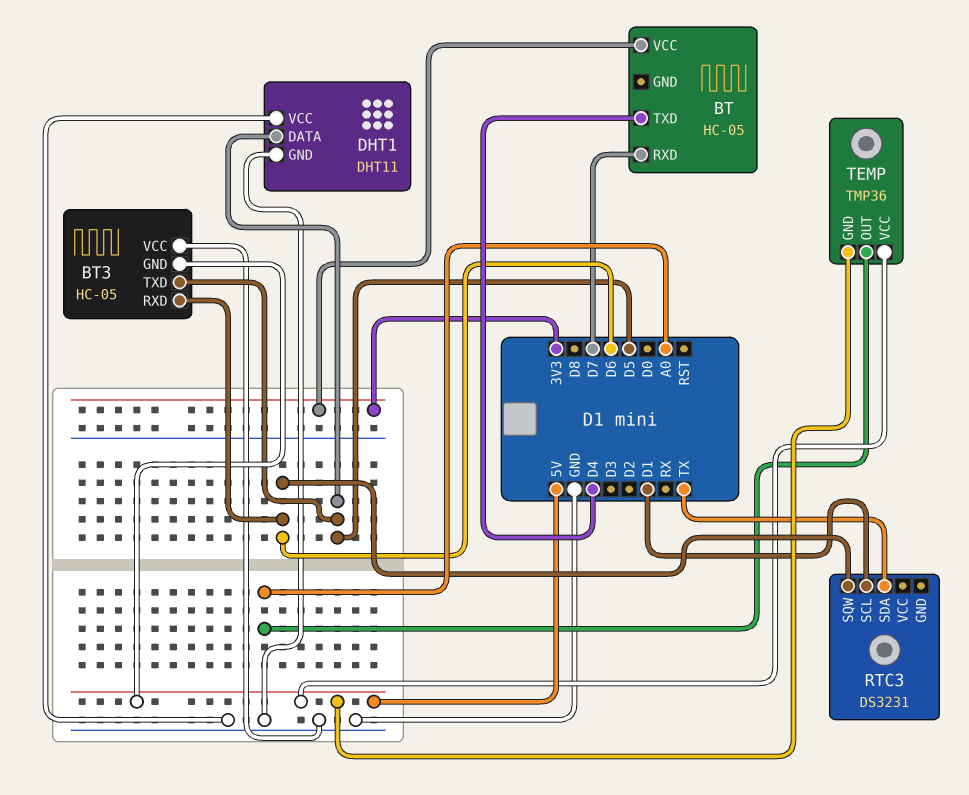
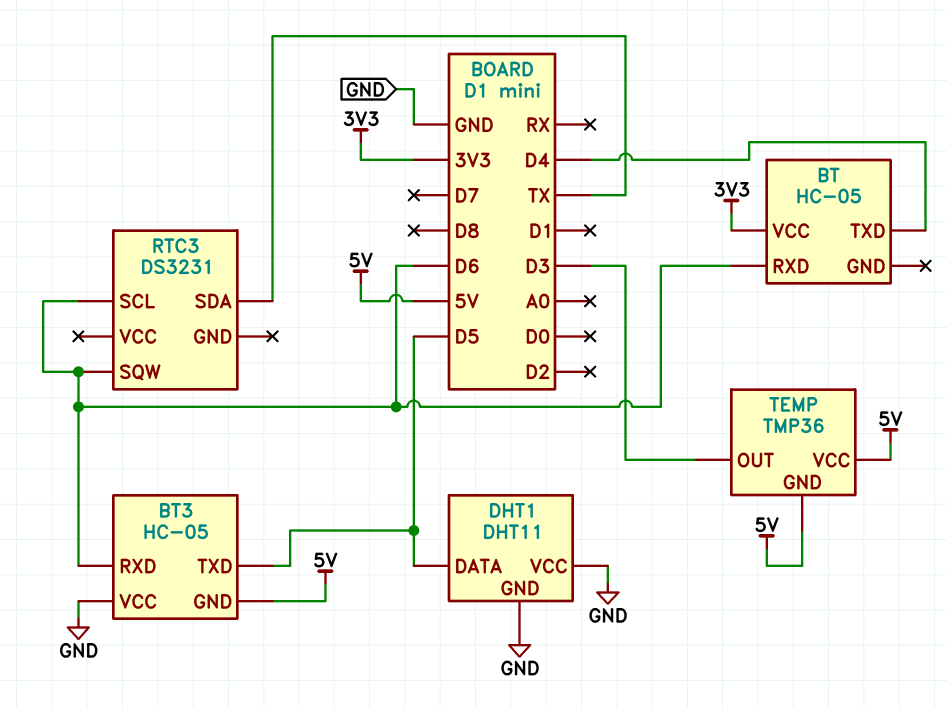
BT pin RXD: D7 -> D6
RTC3 pin SCL: D1 -> D6
TEMP pin OUT: A0 -> D3

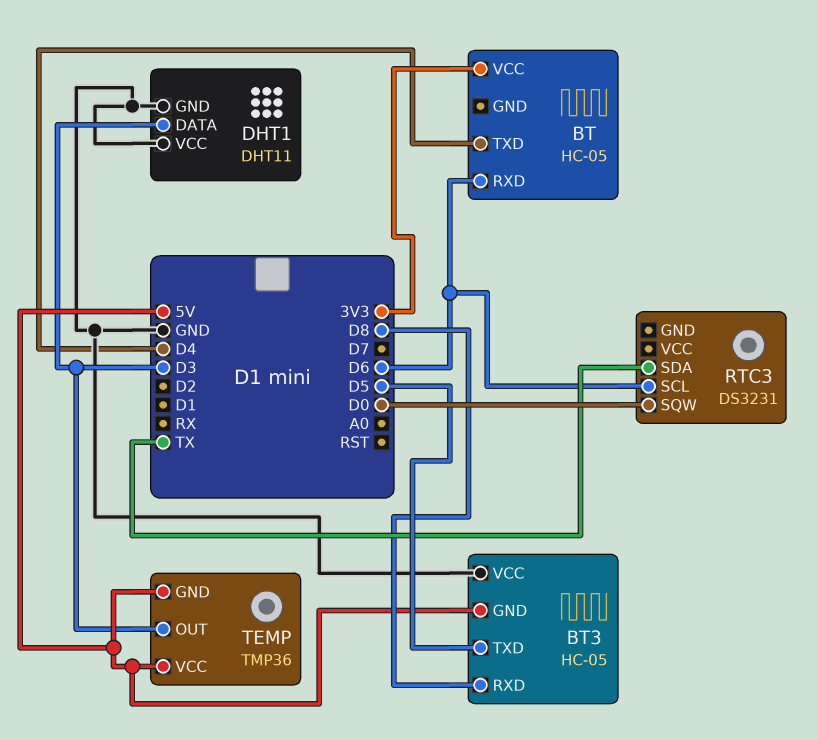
BT3 pin RXD: D6 -> D8
DHT1 pin DATA: D5 -> D3
RTC3 pin SQW: D6 -> D0

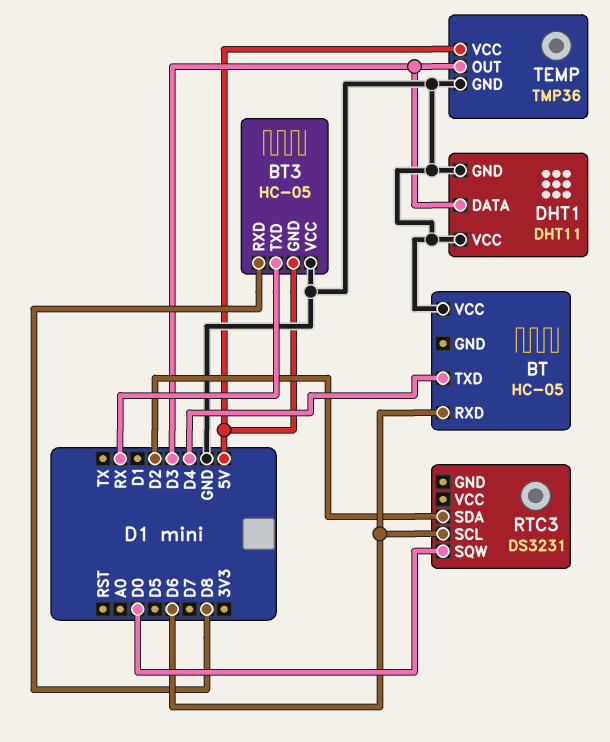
BT pin VCC: 3V3 -> GND
BT3 pin TXD: D5 -> RX
RTC3 pin SDA: TX -> D2
TEMP pin GND: 5V -> GND

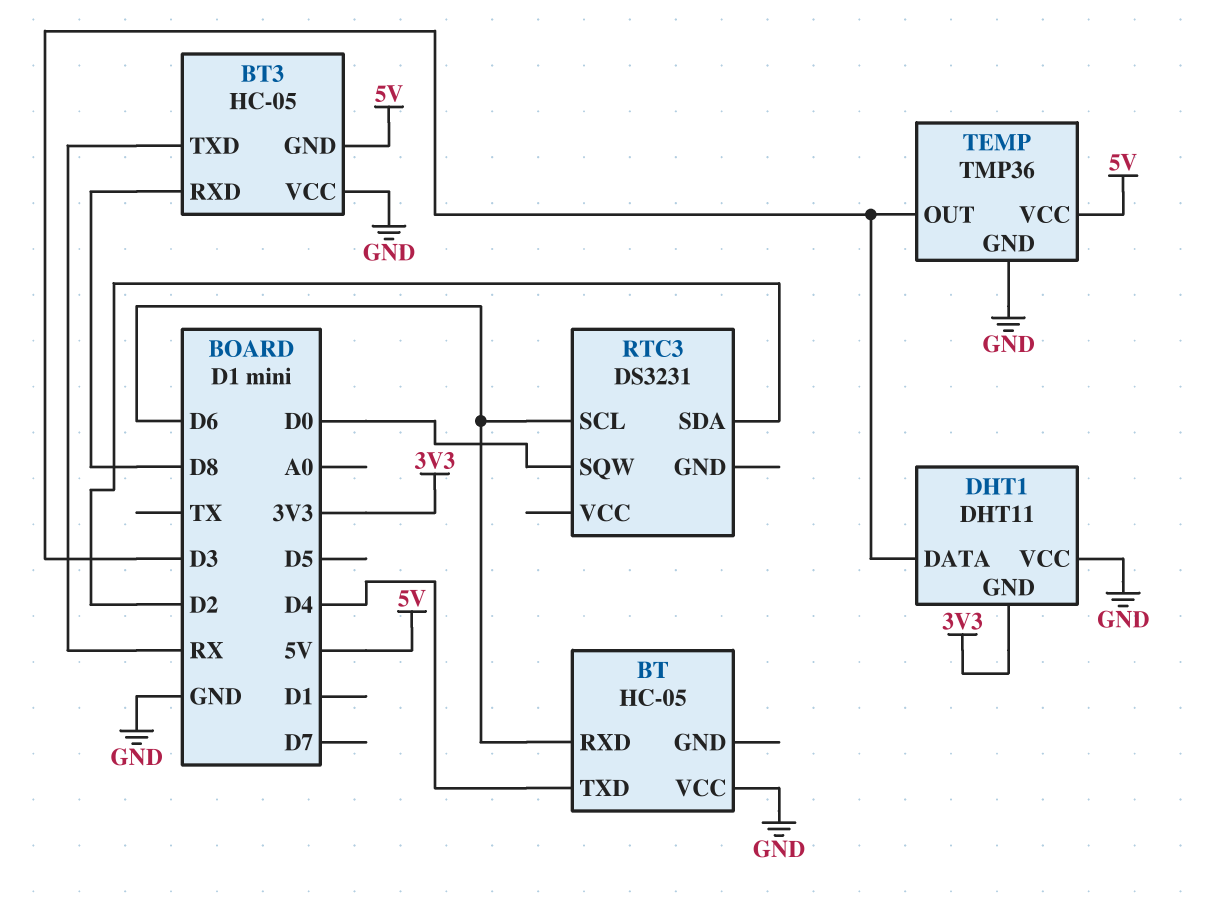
DHT1 pin GND: GND -> 3V3

